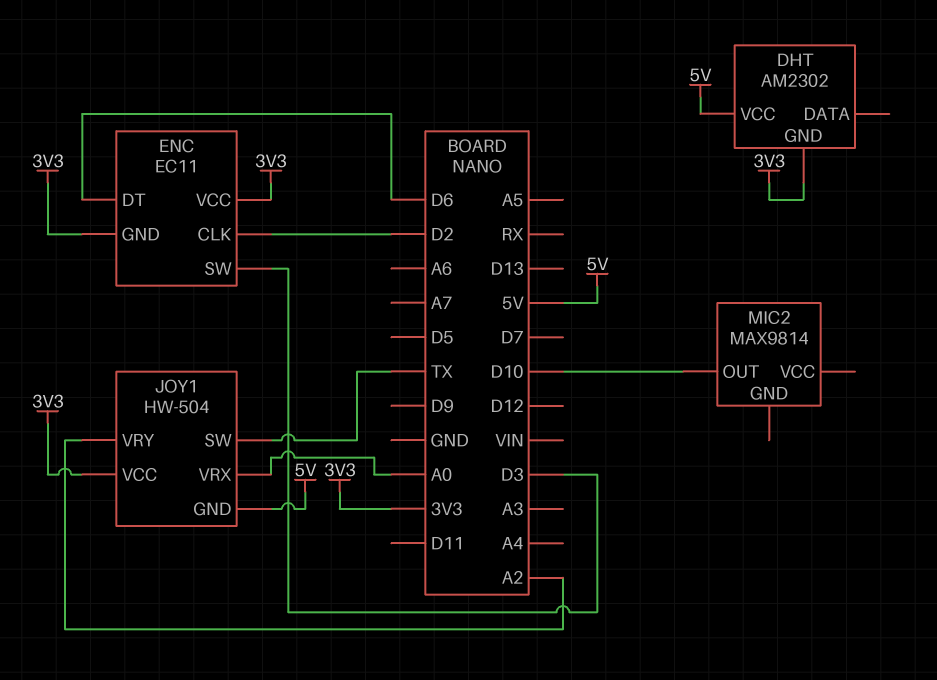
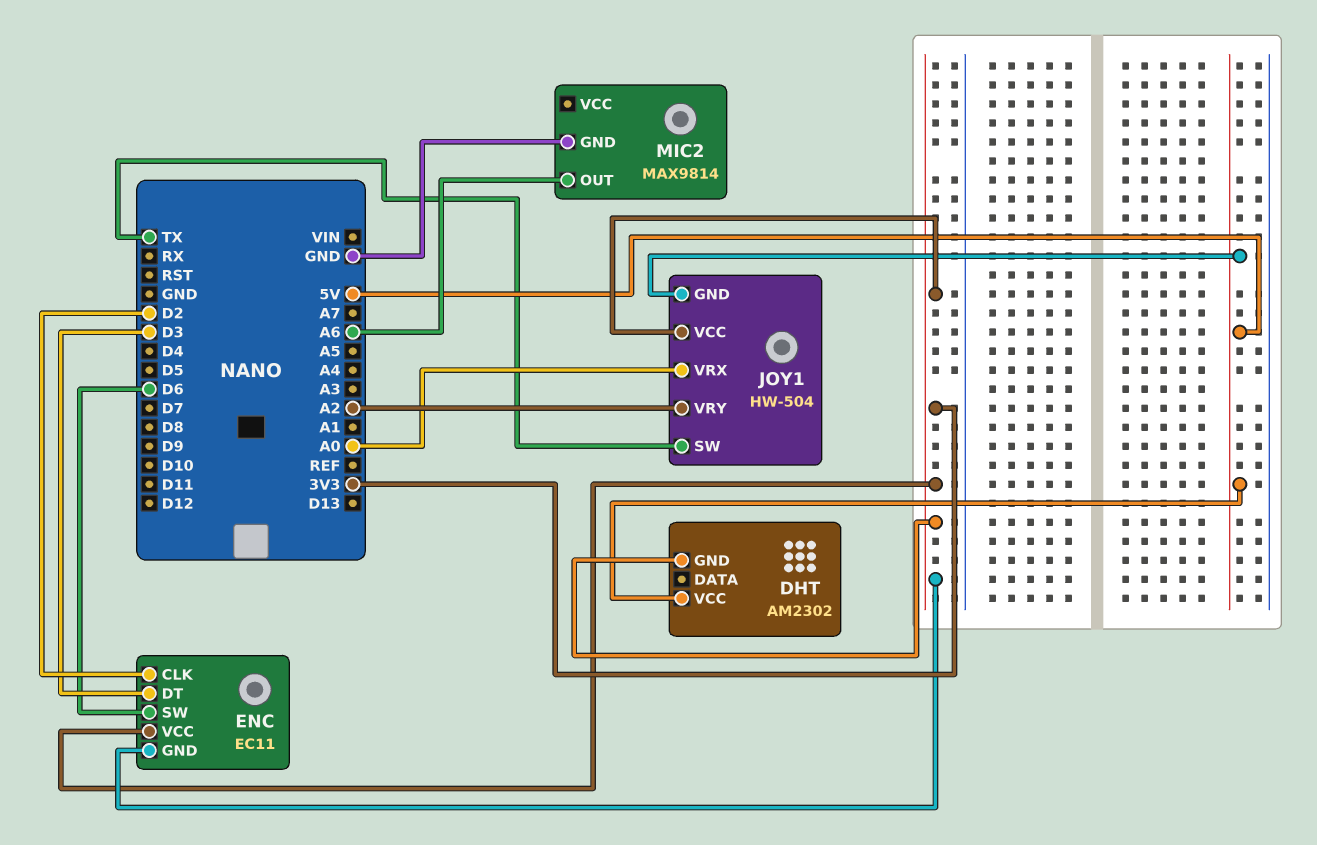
ENC pin DT: D6 -> D3
ENC pin SW: D3 -> D6
MIC2 pin GND: none -> GND
MIC2 pin OUT: D10 -> A6

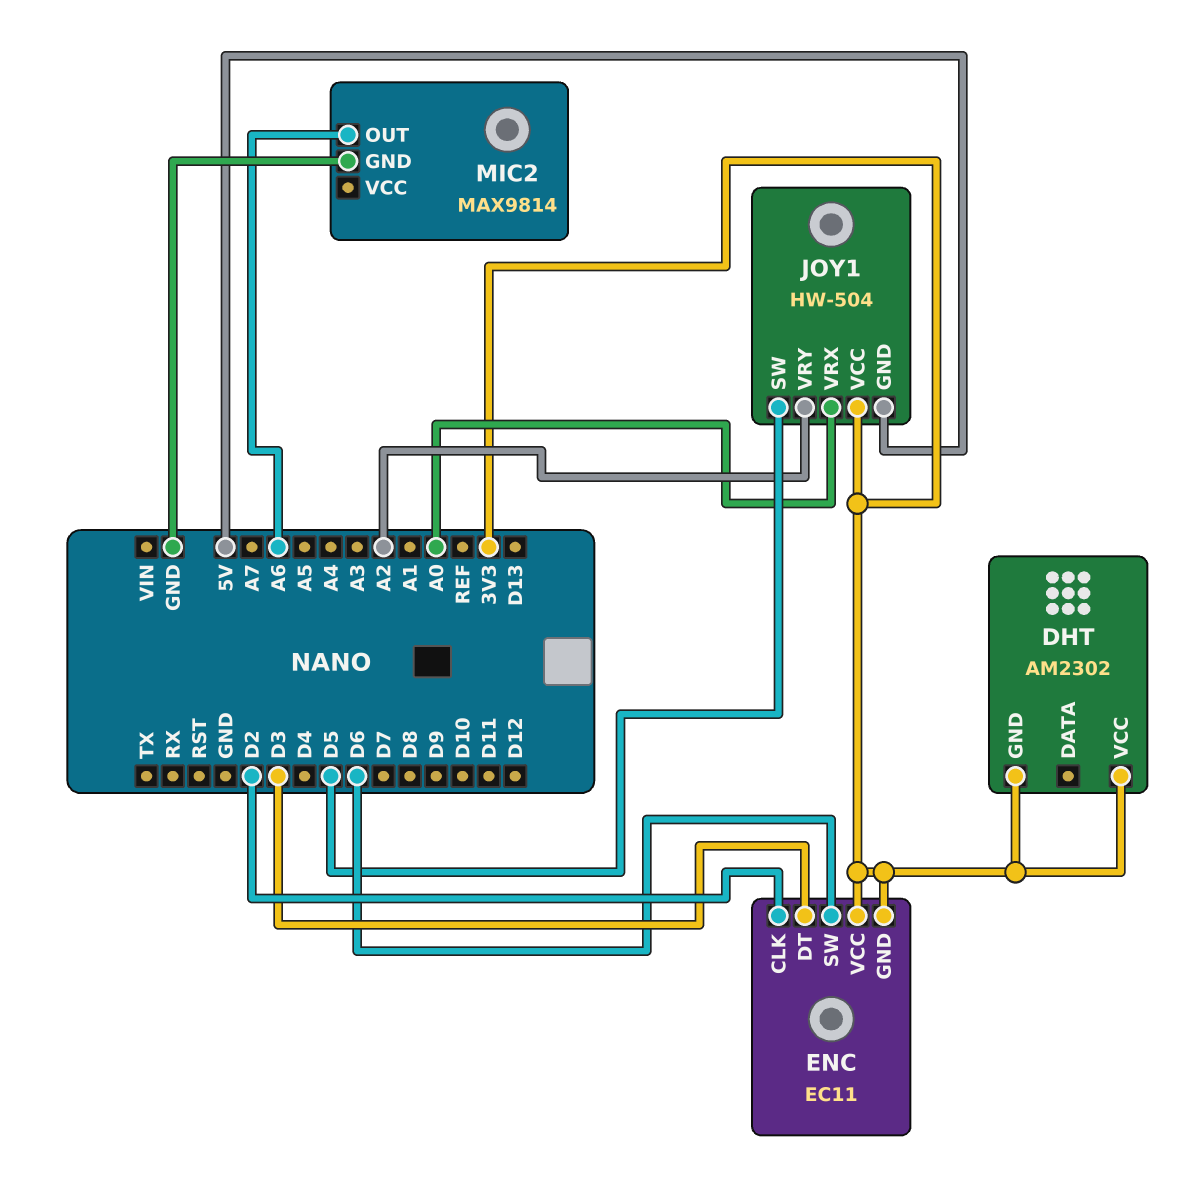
DHT pin VCC: 5V -> 3V3
JOY1 pin SW: TX -> D5

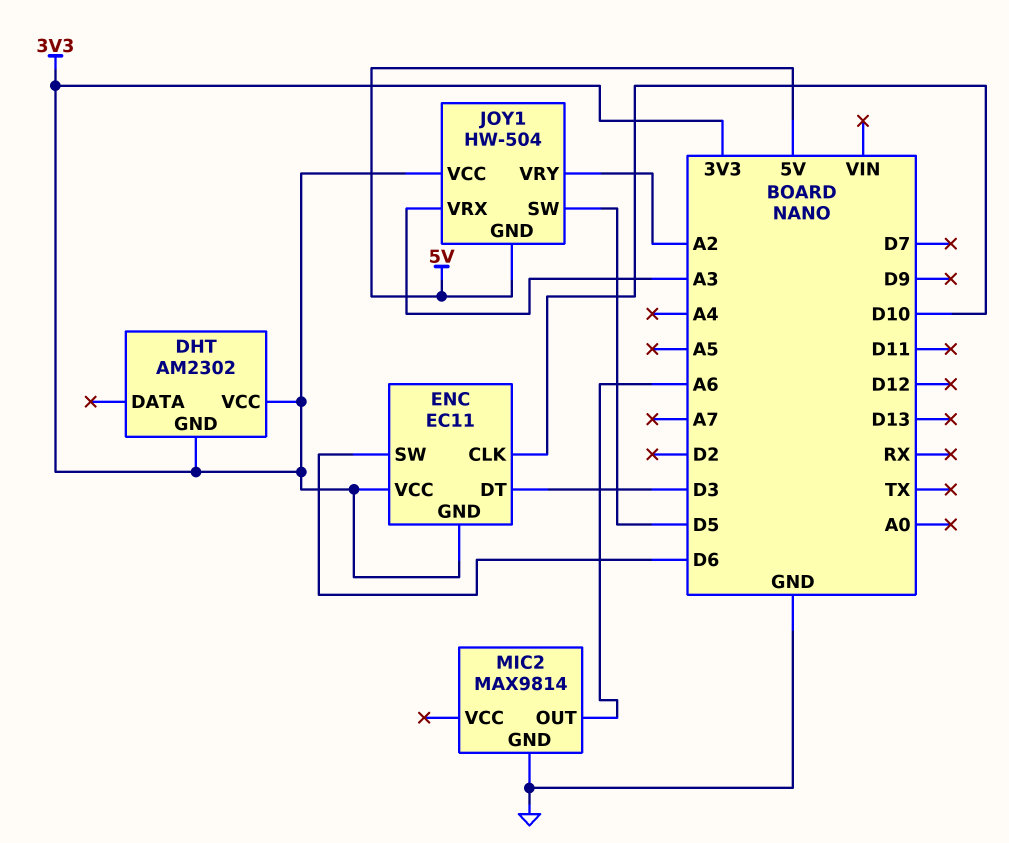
ENC pin CLK: D2 -> D10
JOY1 pin VRX: A0 -> A3

